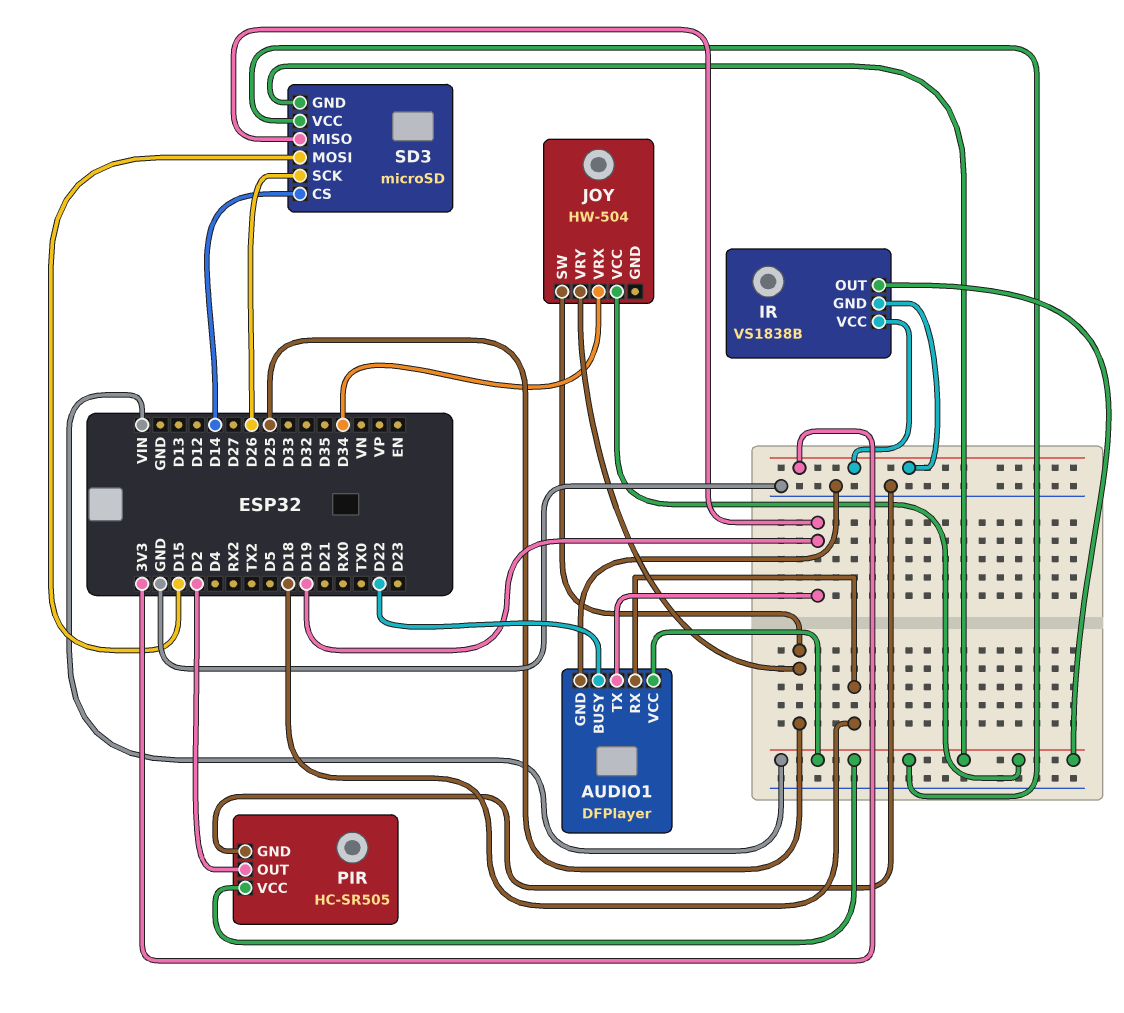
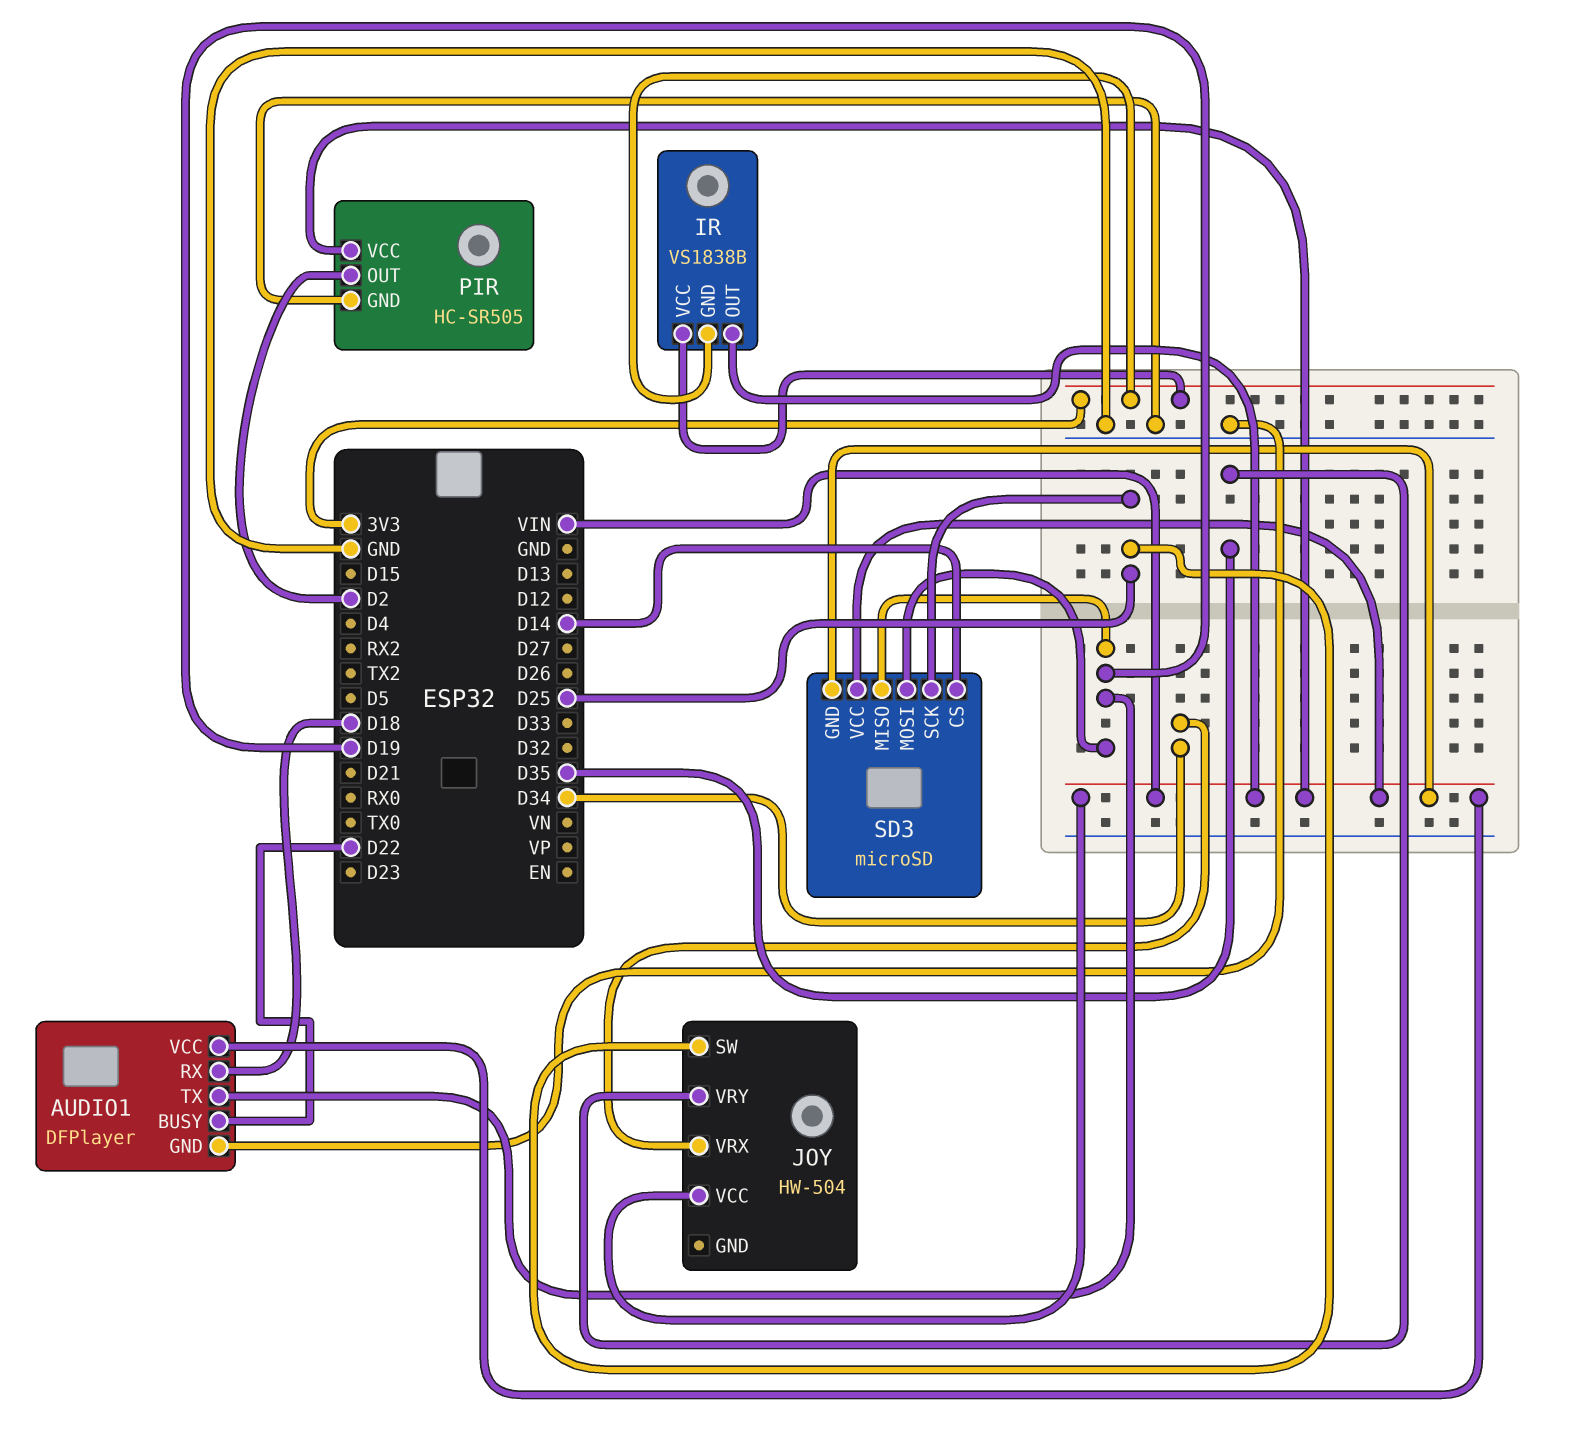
JOY pin VRY: D25 -> D35
SD3 pin MOSI: D15 -> D19
SD3 pin SCK: D26 -> D25

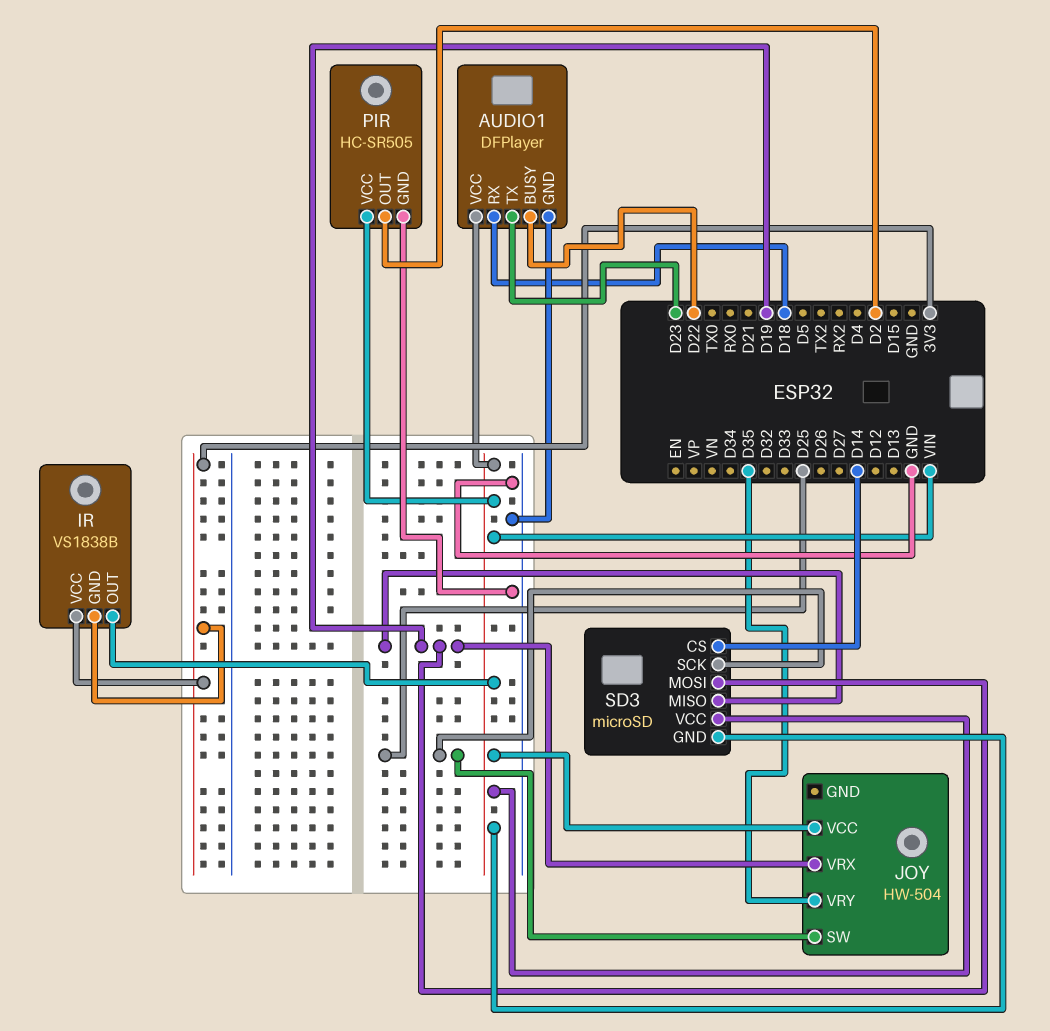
AUDIO1 pin TX: D19 -> D23
JOY pin VRX: D34 -> D19

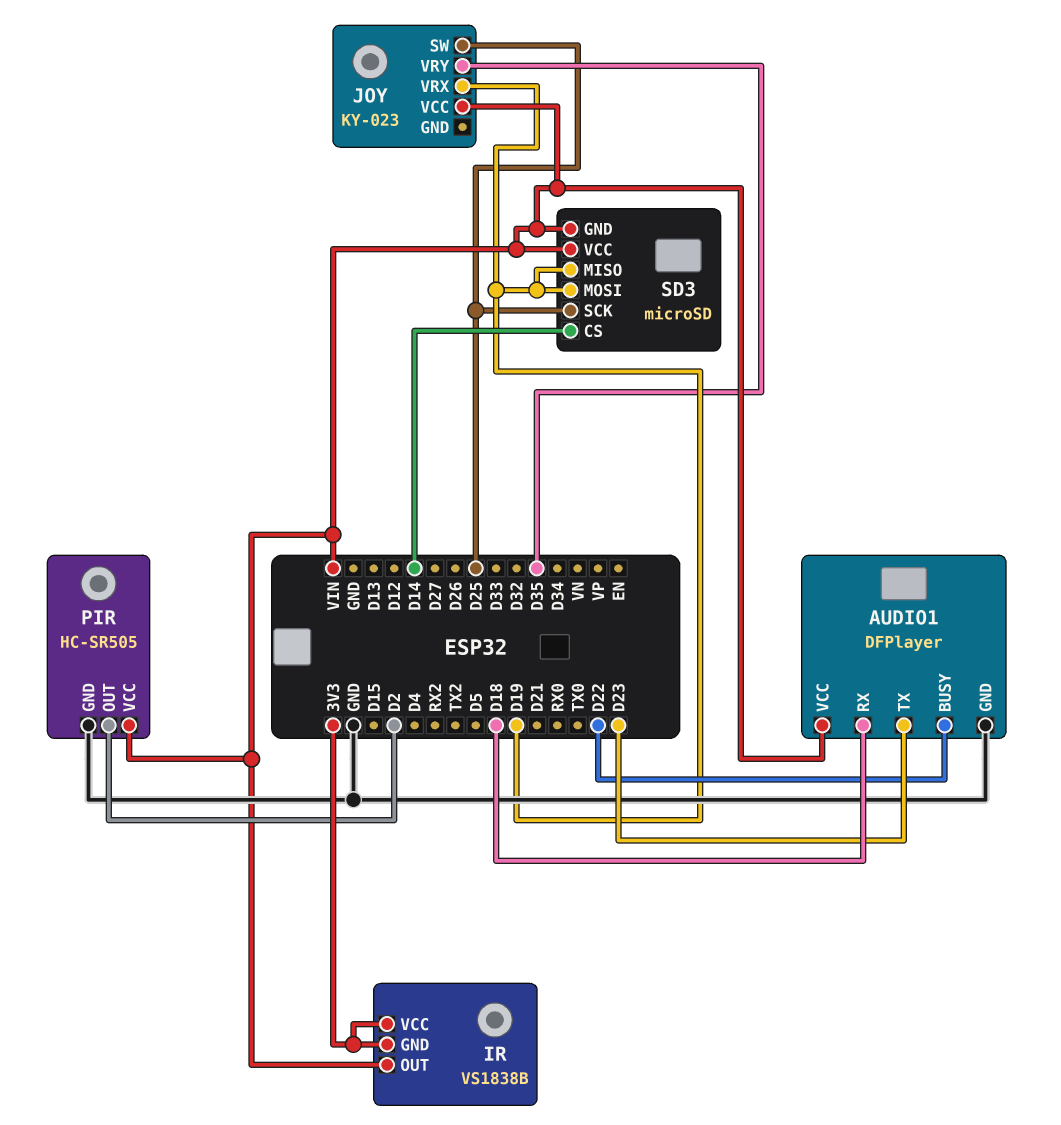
JOY: HW-504 -> KY-023

